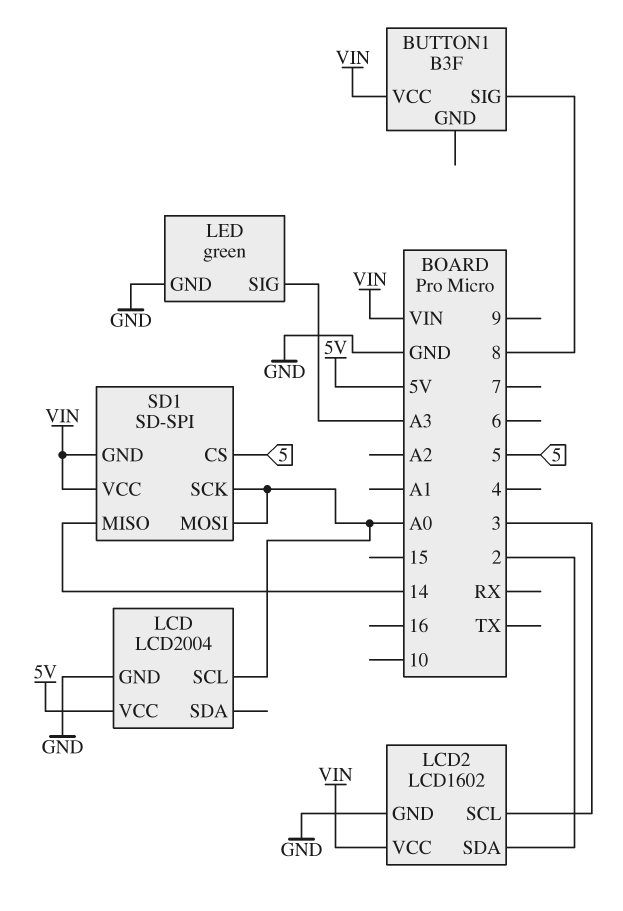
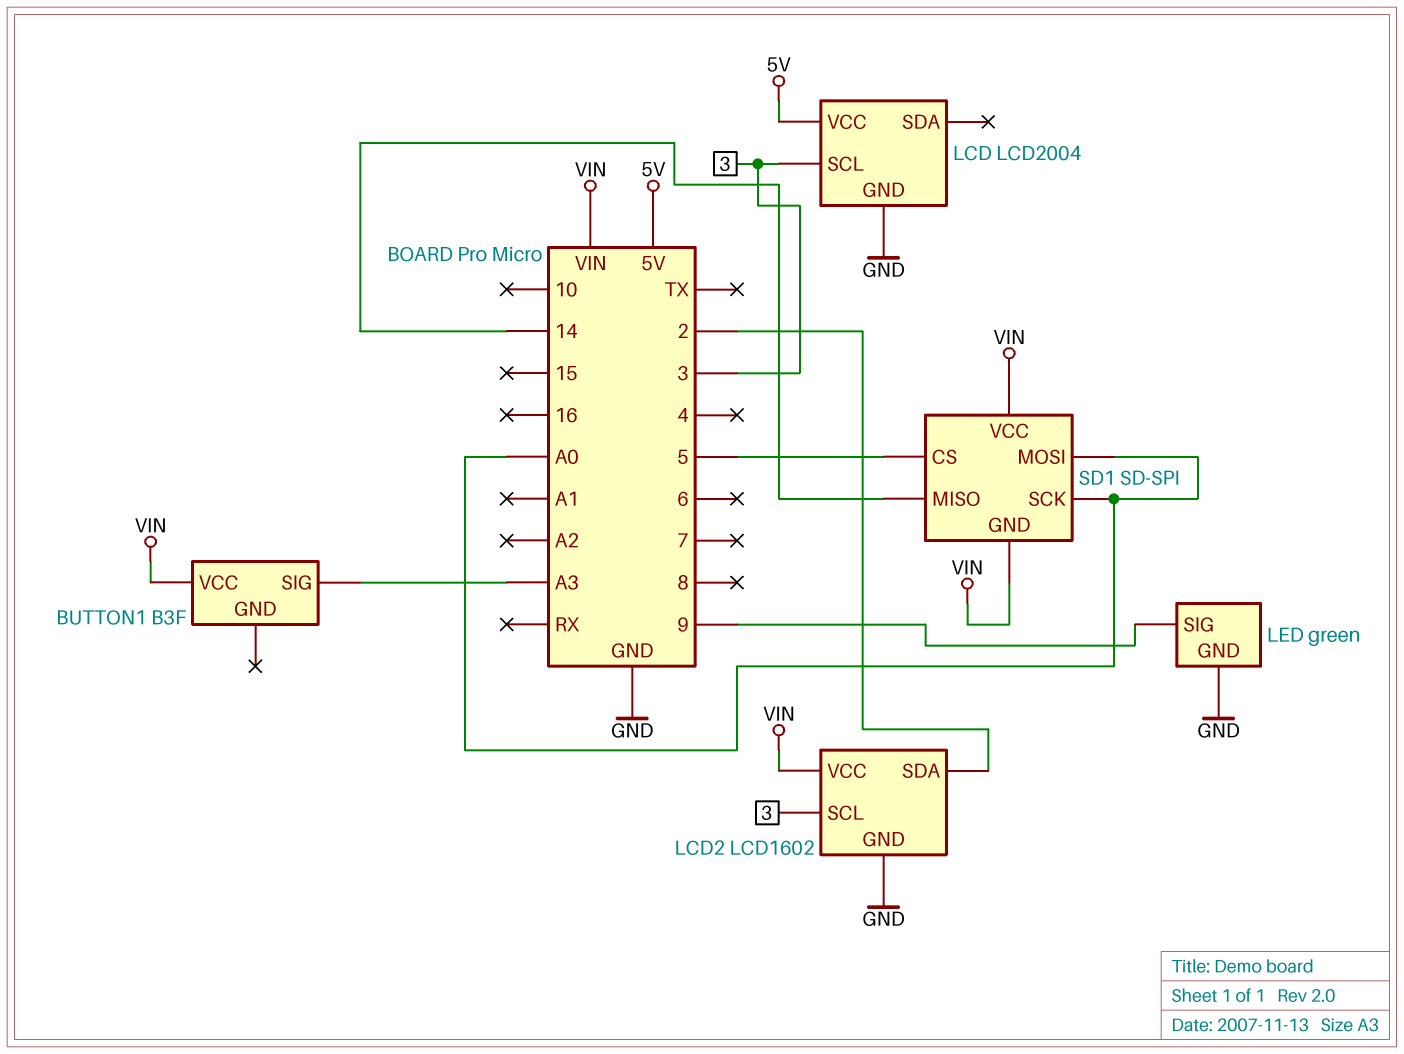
BUTTON1 pin SIG: 8 -> A3
LCD pin SCL: A0 -> 3
LED pin SIG: A3 -> 9

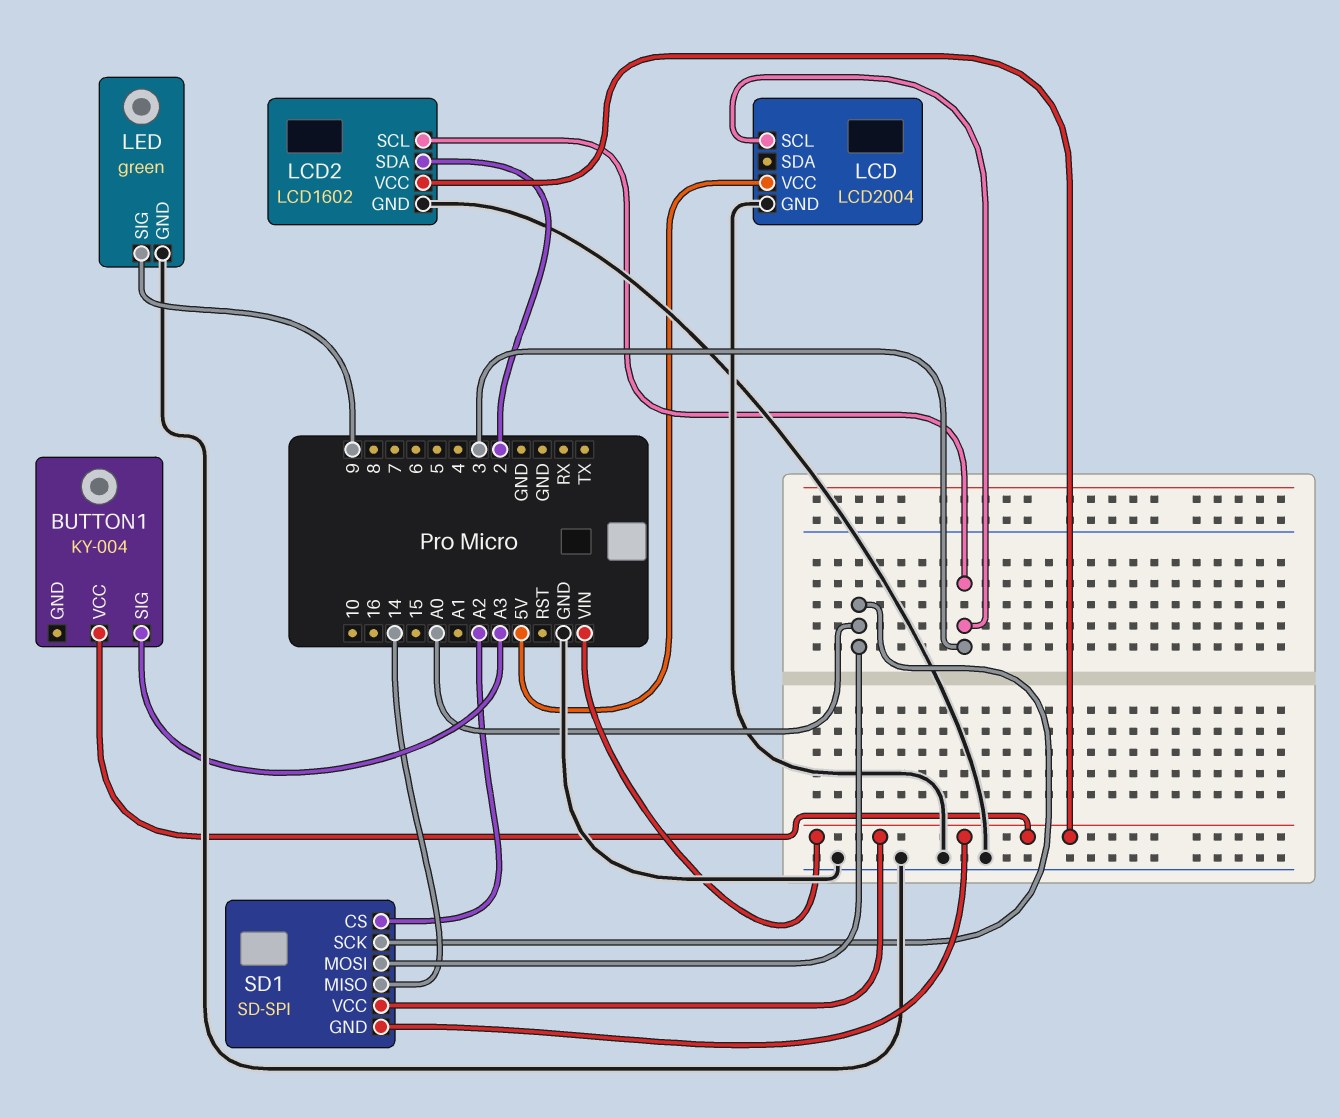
BUTTON1: B3F -> KY-004
SD1 pin CS: 5 -> A2

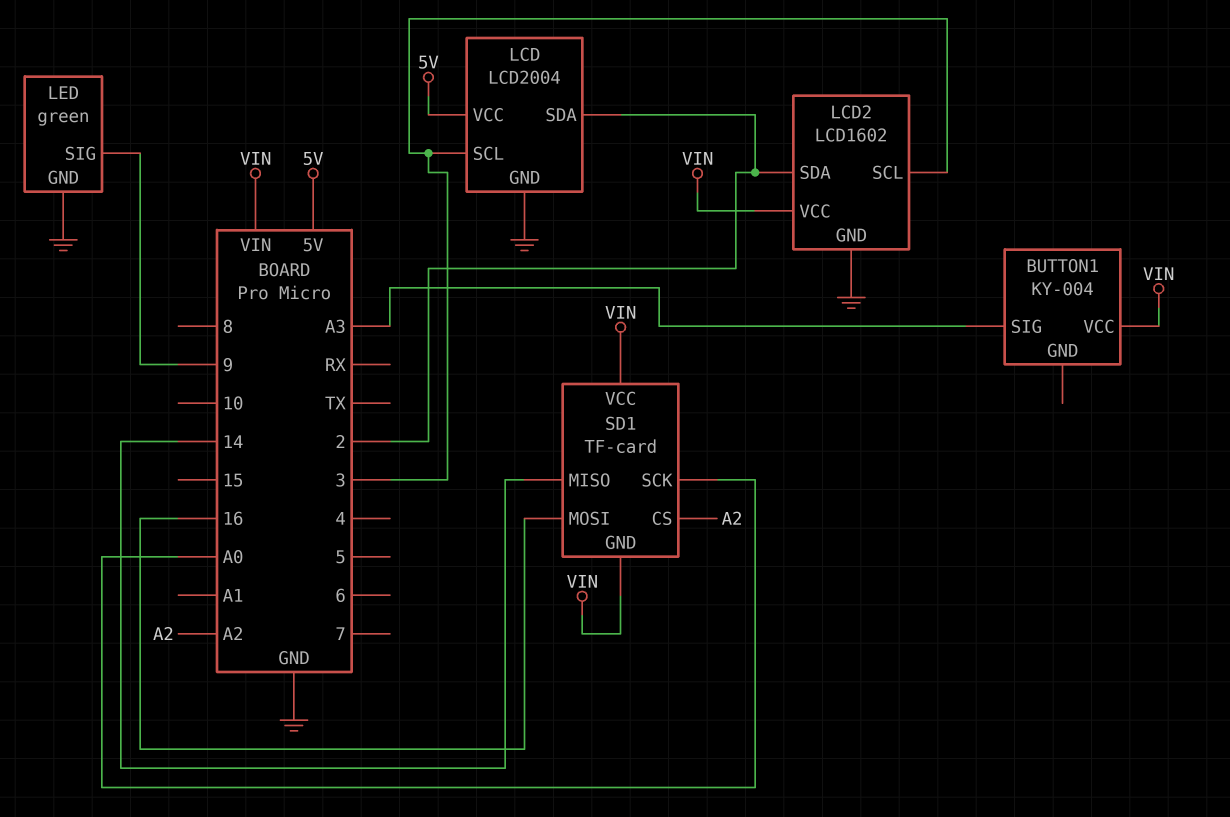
LCD pin SDA: none -> 2
SD1: SD-SPI -> TF-card
SD1 pin MOSI: A0 -> 16

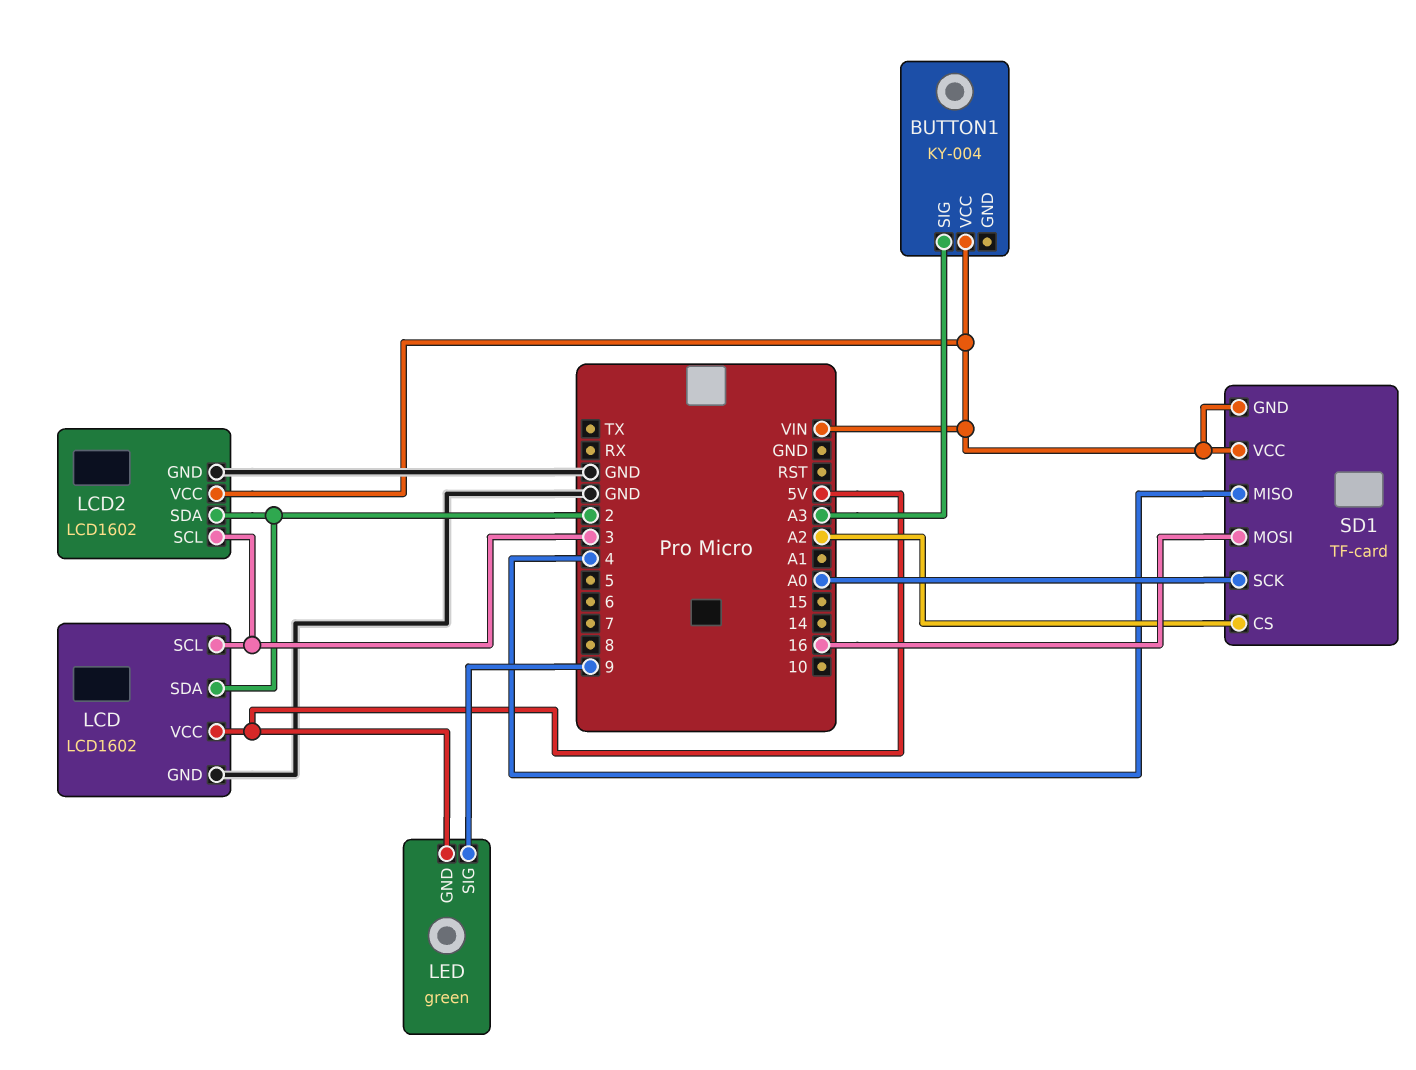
LCD: LCD2004 -> LCD1602
LED pin GND: GND -> 5V
SD1 pin MISO: 14 -> 4

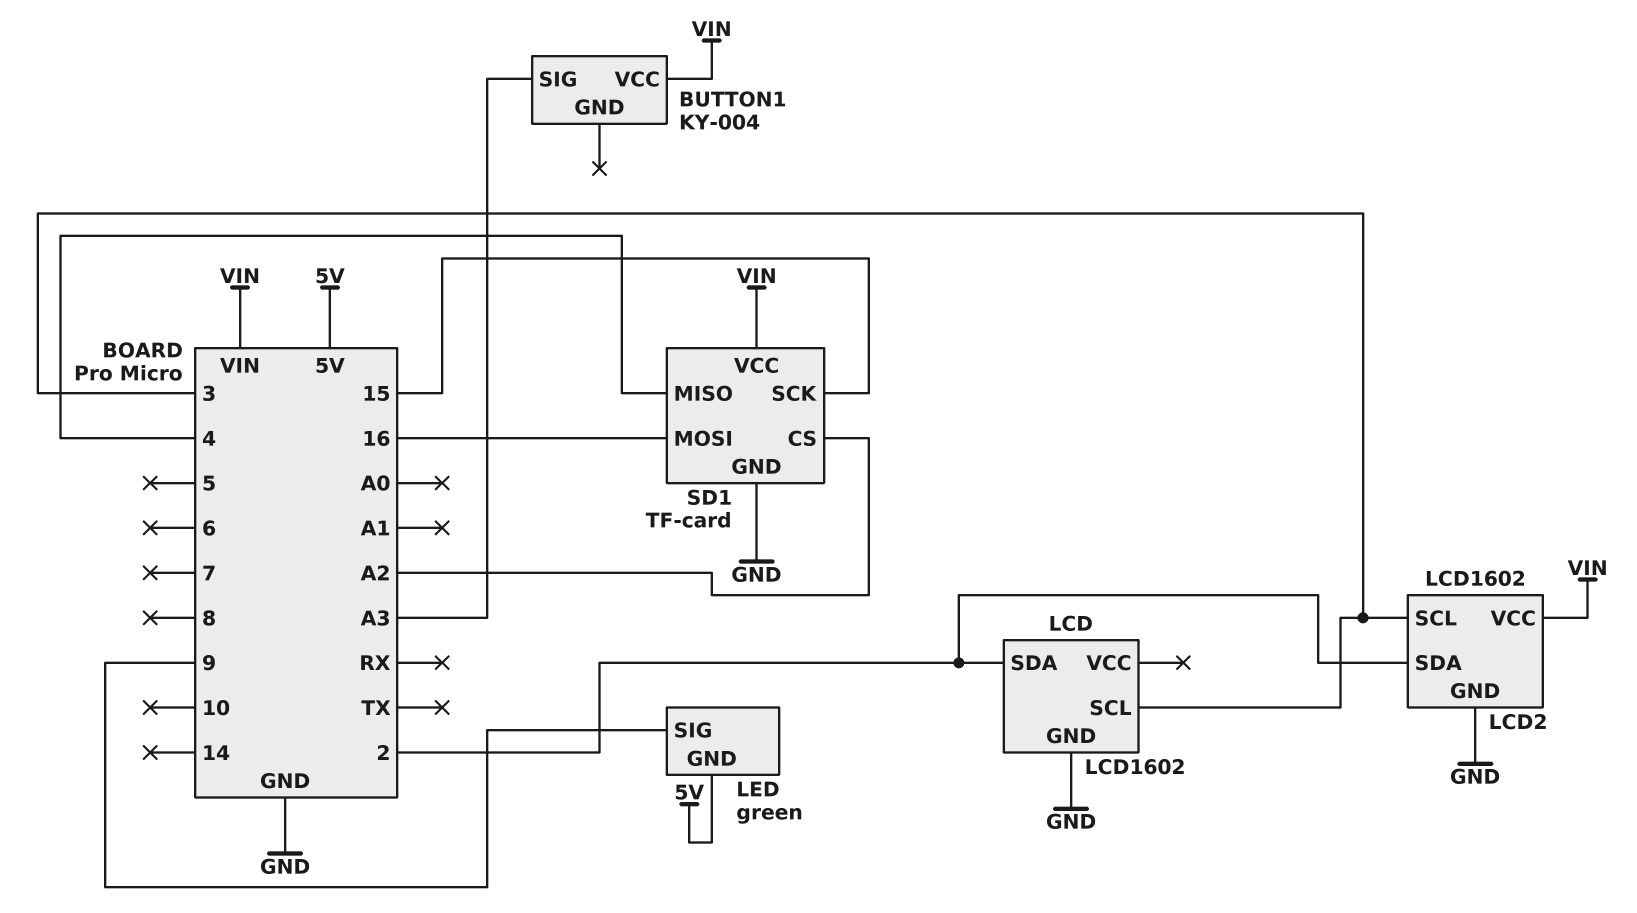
LCD pin VCC: 5V -> none
SD1 pin GND: VIN -> GND
SD1 pin SCK: A0 -> 15

